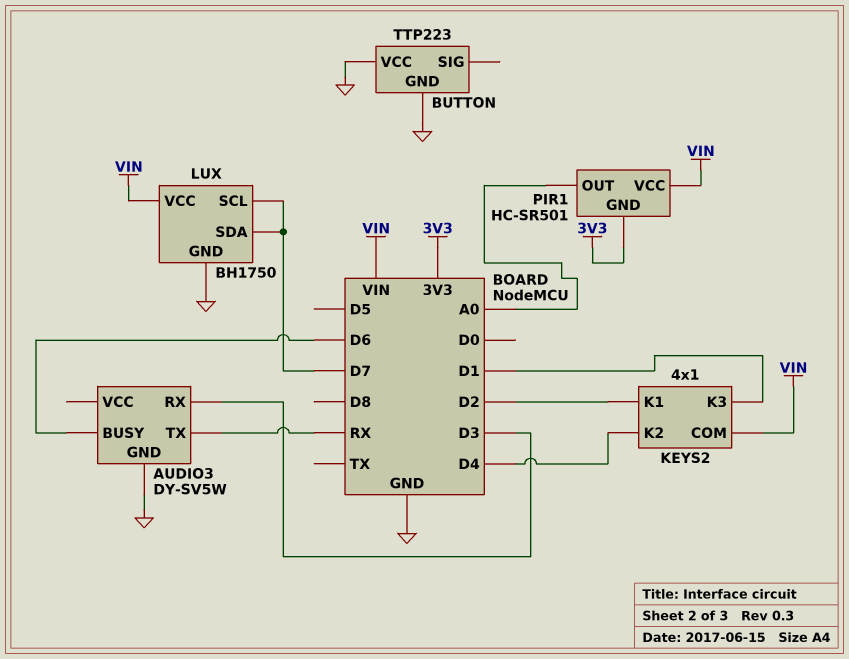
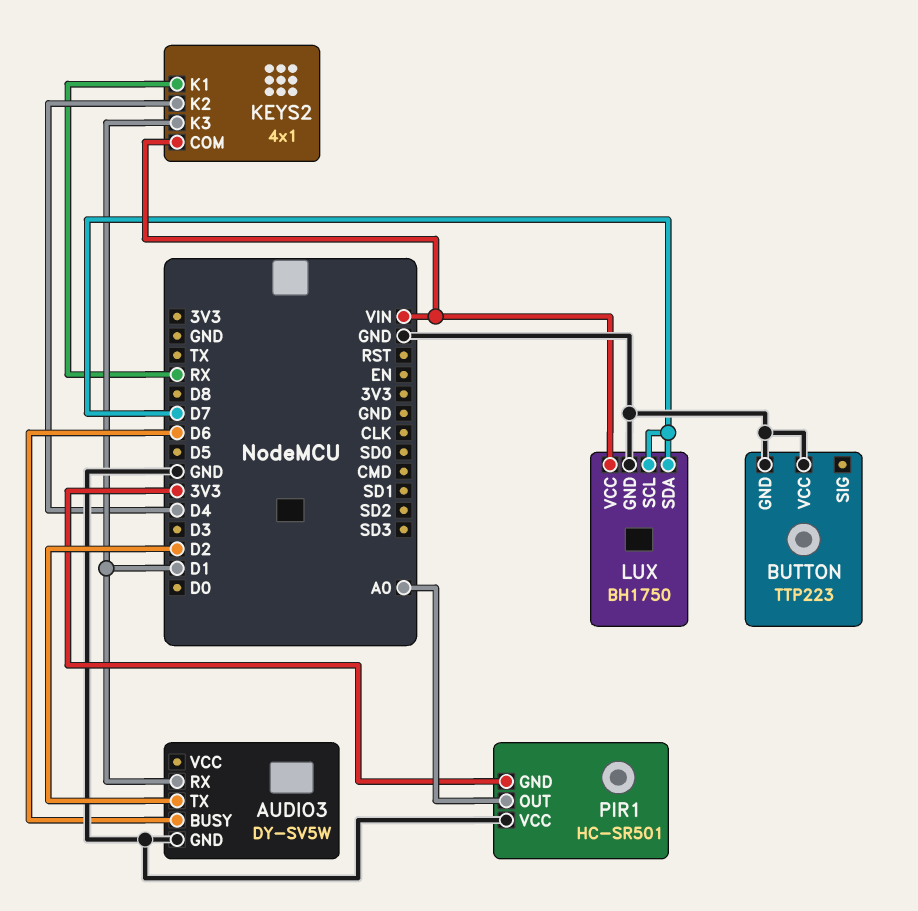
AUDIO3 pin RX: D3 -> D1
AUDIO3 pin TX: RX -> D2
KEYS2 pin K1: D2 -> RX
PIR1 pin VCC: VIN -> GND

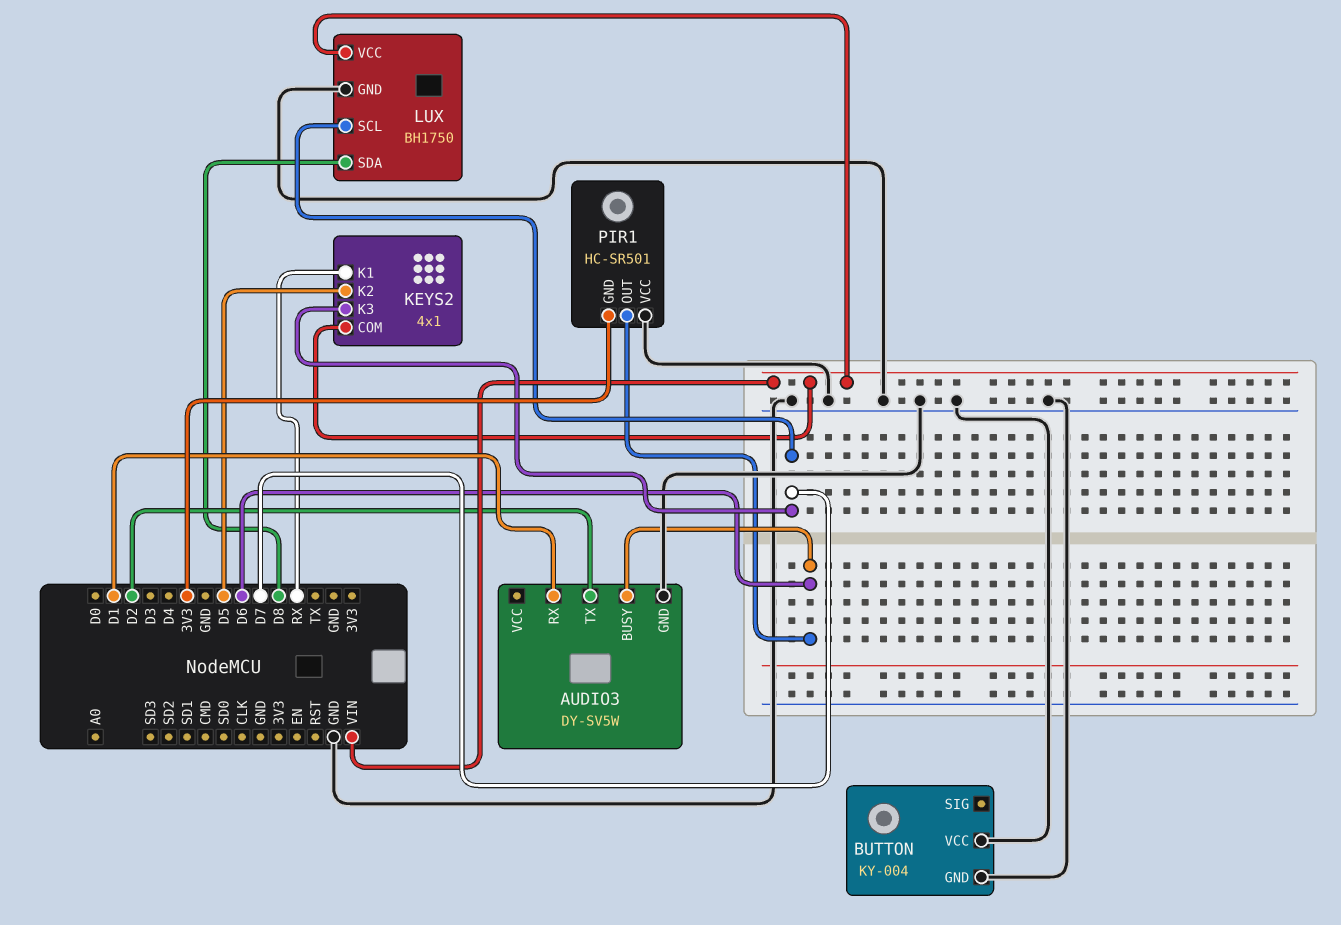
BUTTON: TTP223 -> KY-004
KEYS2 pin K2: D4 -> D5
KEYS2 pin K3: D1 -> D7
LUX pin SDA: D7 -> D8
PIR1 pin OUT: A0 -> D6

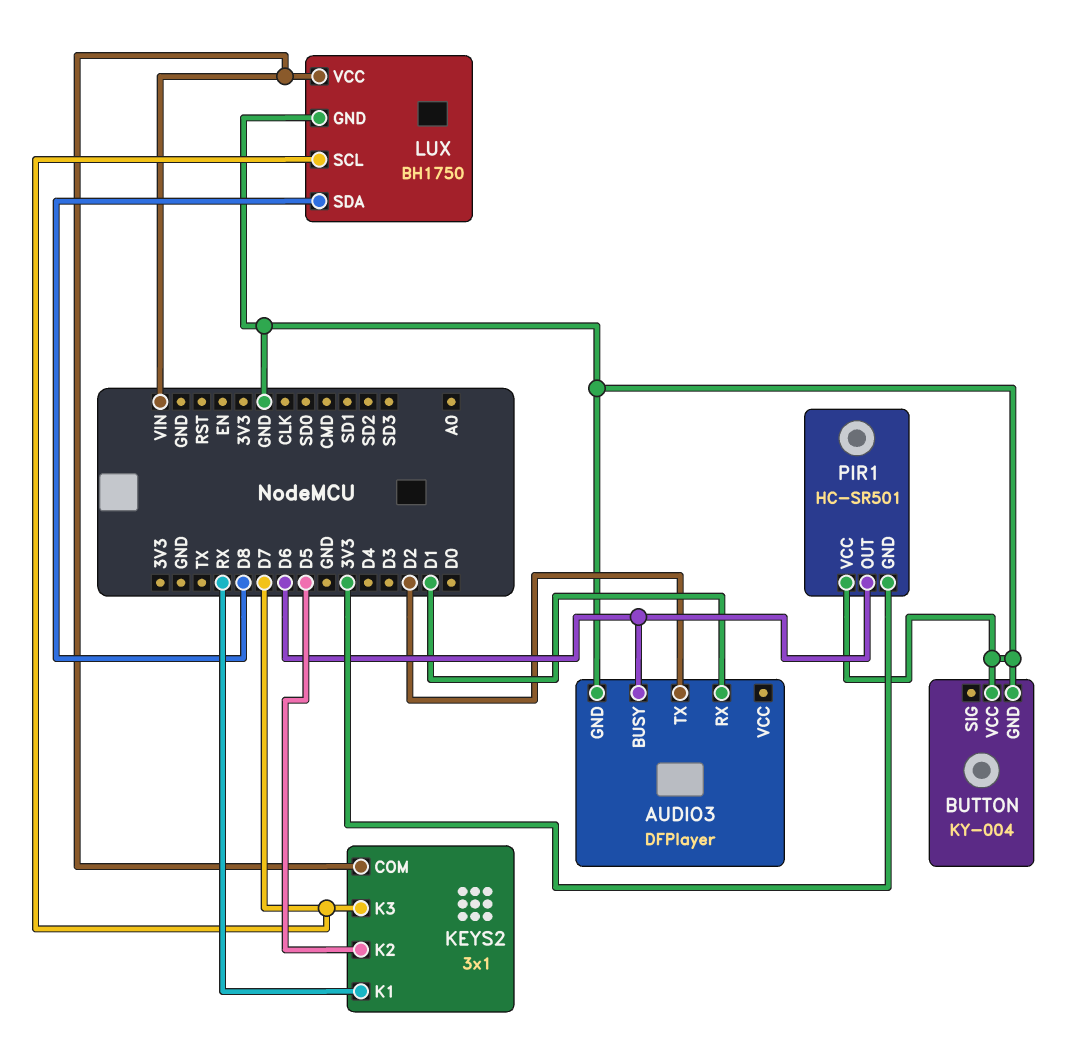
AUDIO3: DY-SV5W -> DFPlayer
KEYS2: 4x1 -> 3x1

